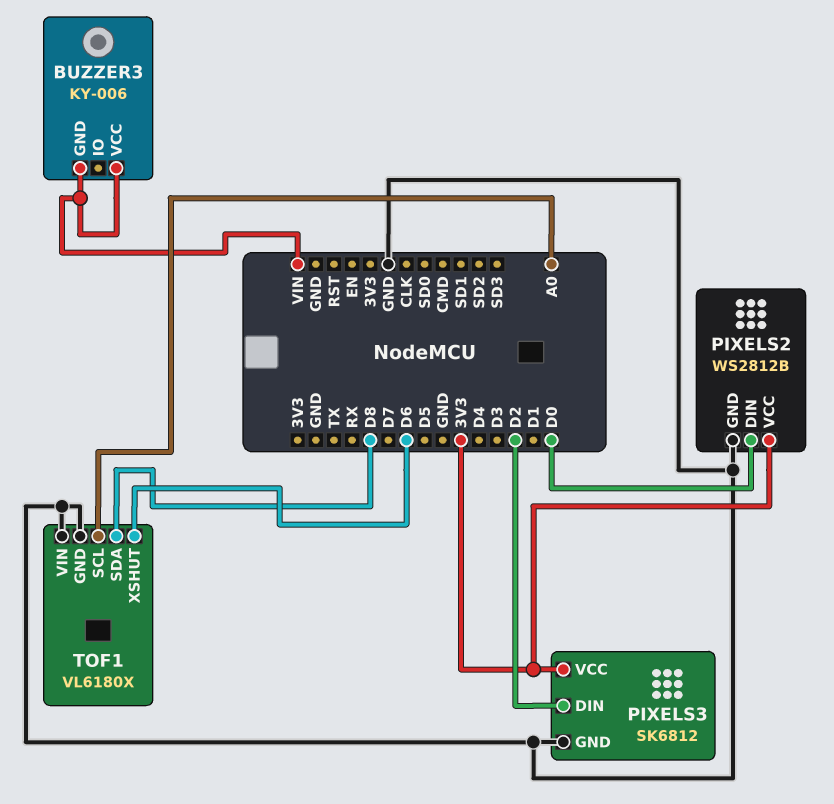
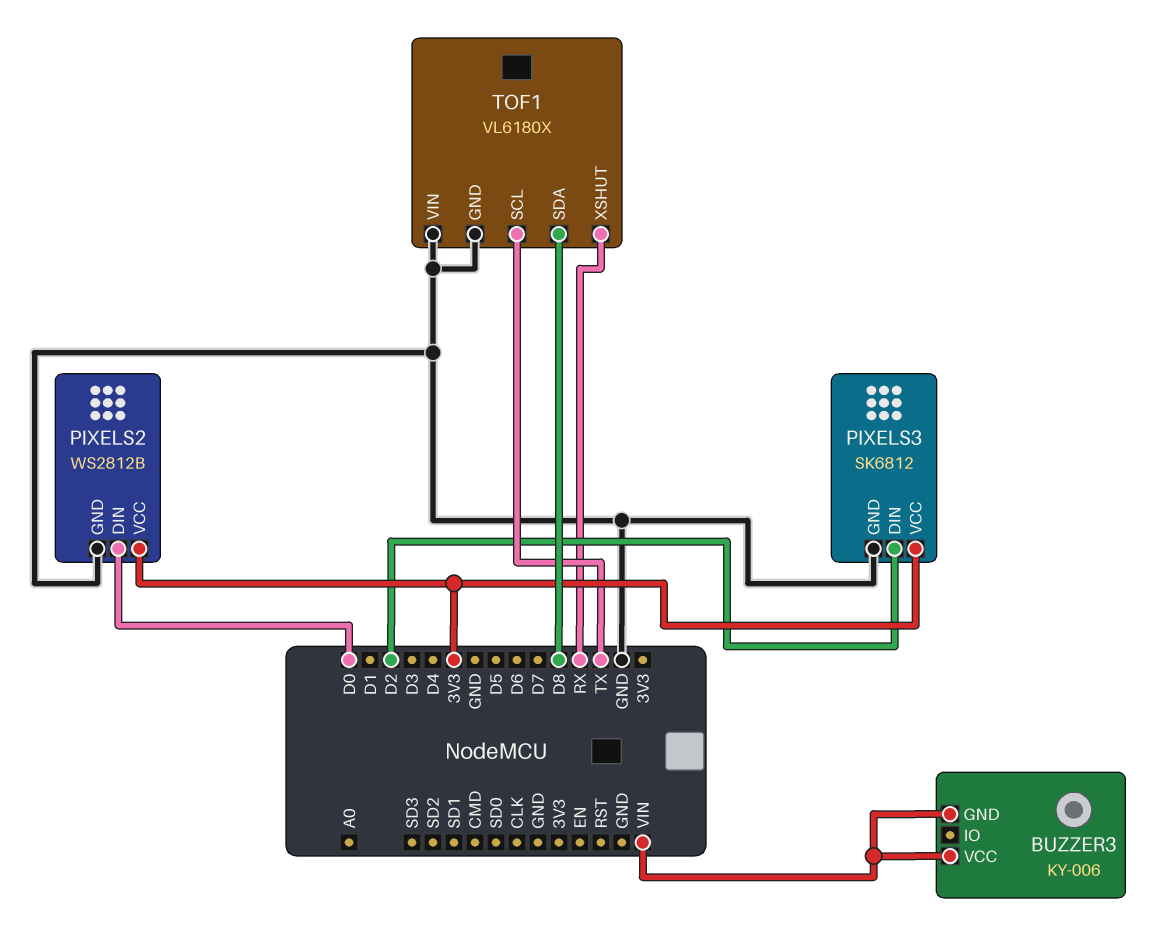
TOF1 pin SCL: A0 -> TX
TOF1 pin XSHUT: D6 -> RX

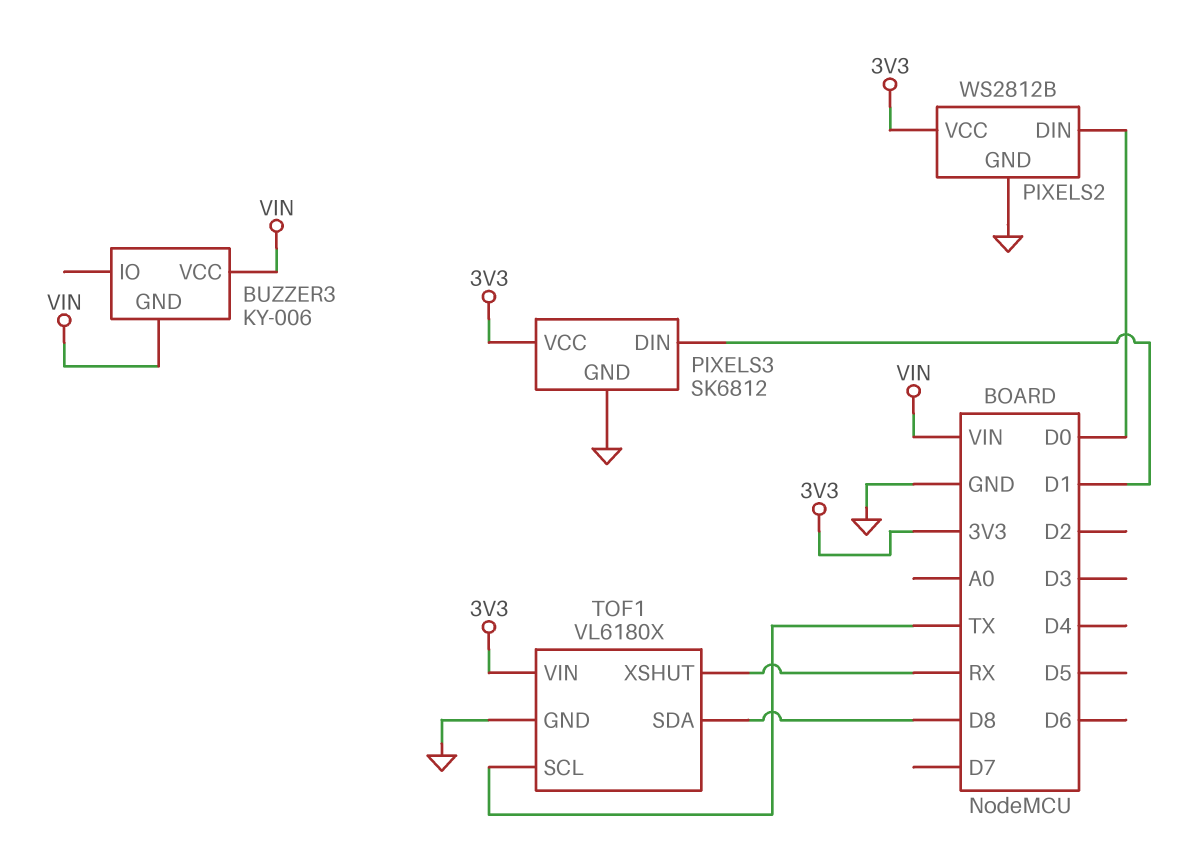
PIXELS3 pin DIN: D2 -> D1
TOF1 pin VIN: GND -> 3V3

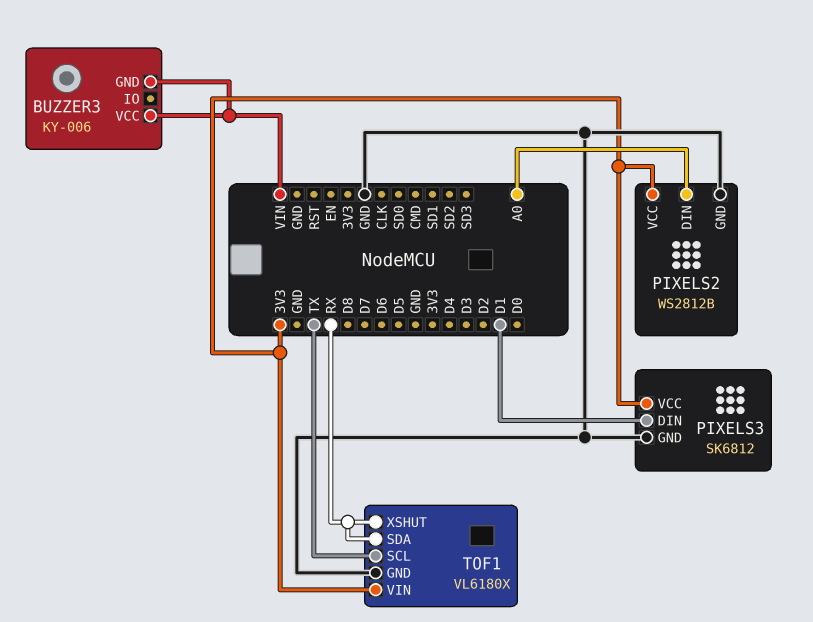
PIXELS2 pin DIN: D0 -> A0
TOF1 pin SDA: D8 -> RX

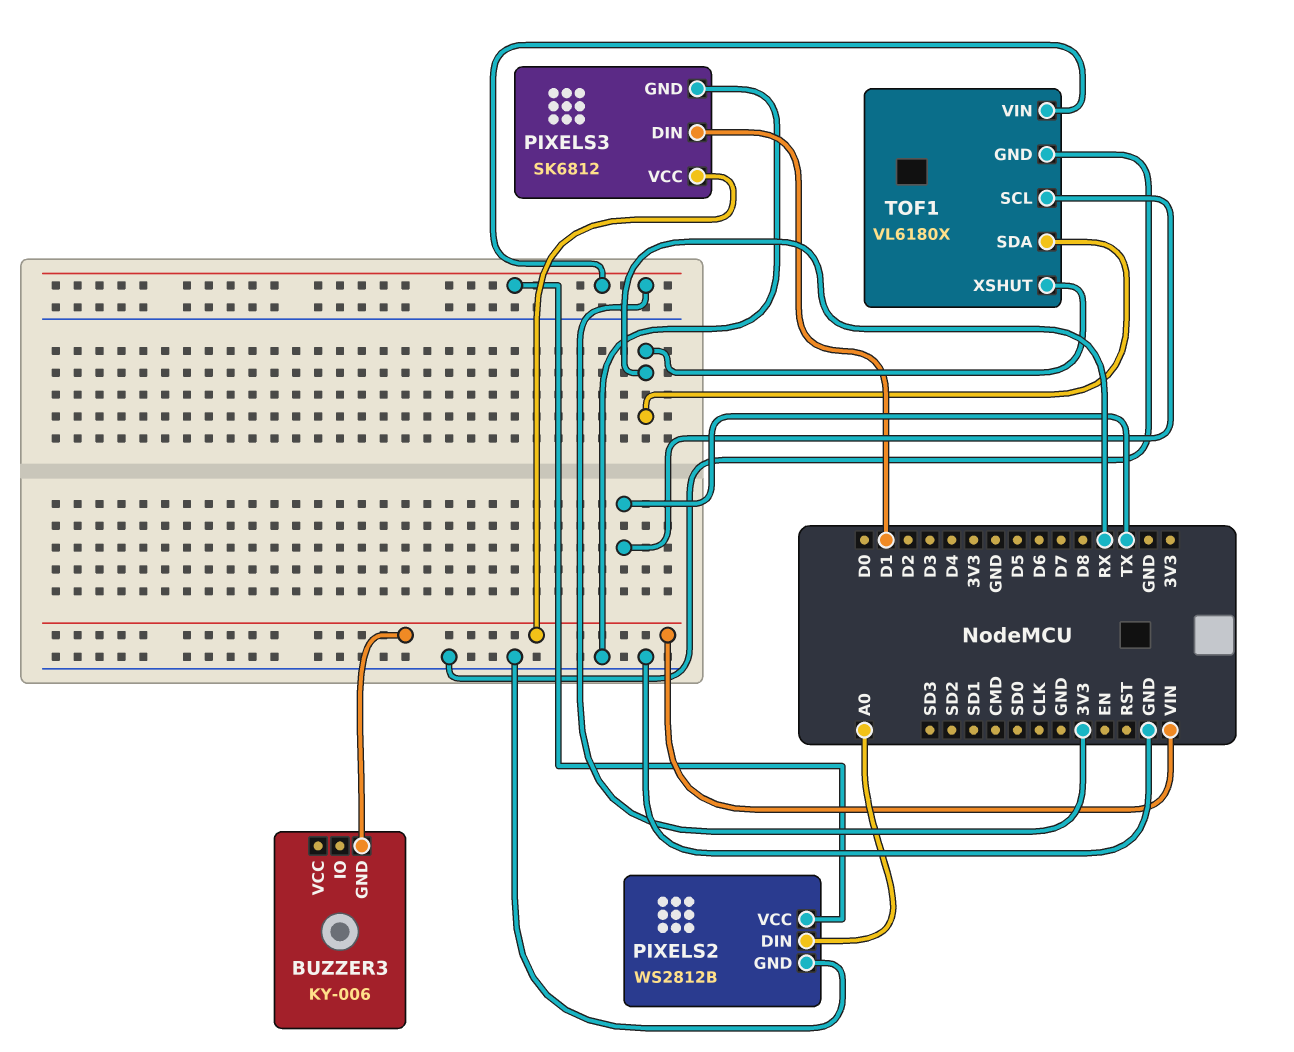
BUZZER3 pin VCC: VIN -> none
PIXELS3 pin VCC: 3V3 -> VIN

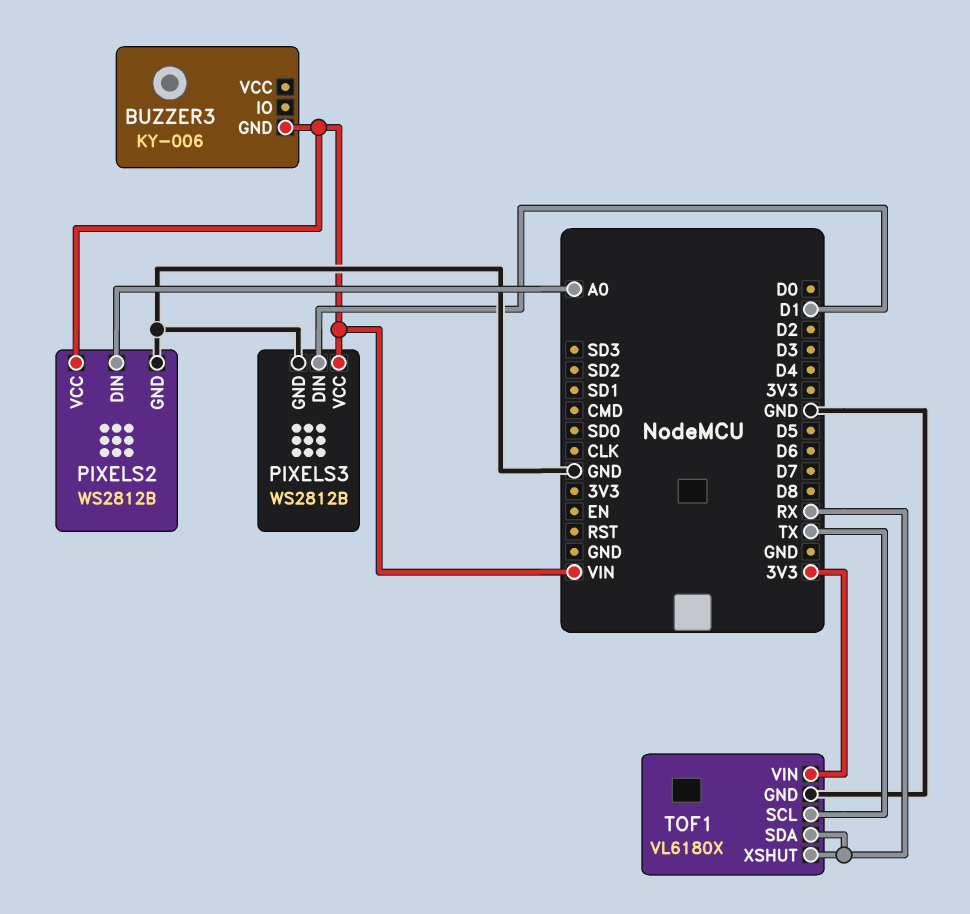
PIXELS2 pin VCC: 3V3 -> VIN
PIXELS3: SK6812 -> WS2812B

